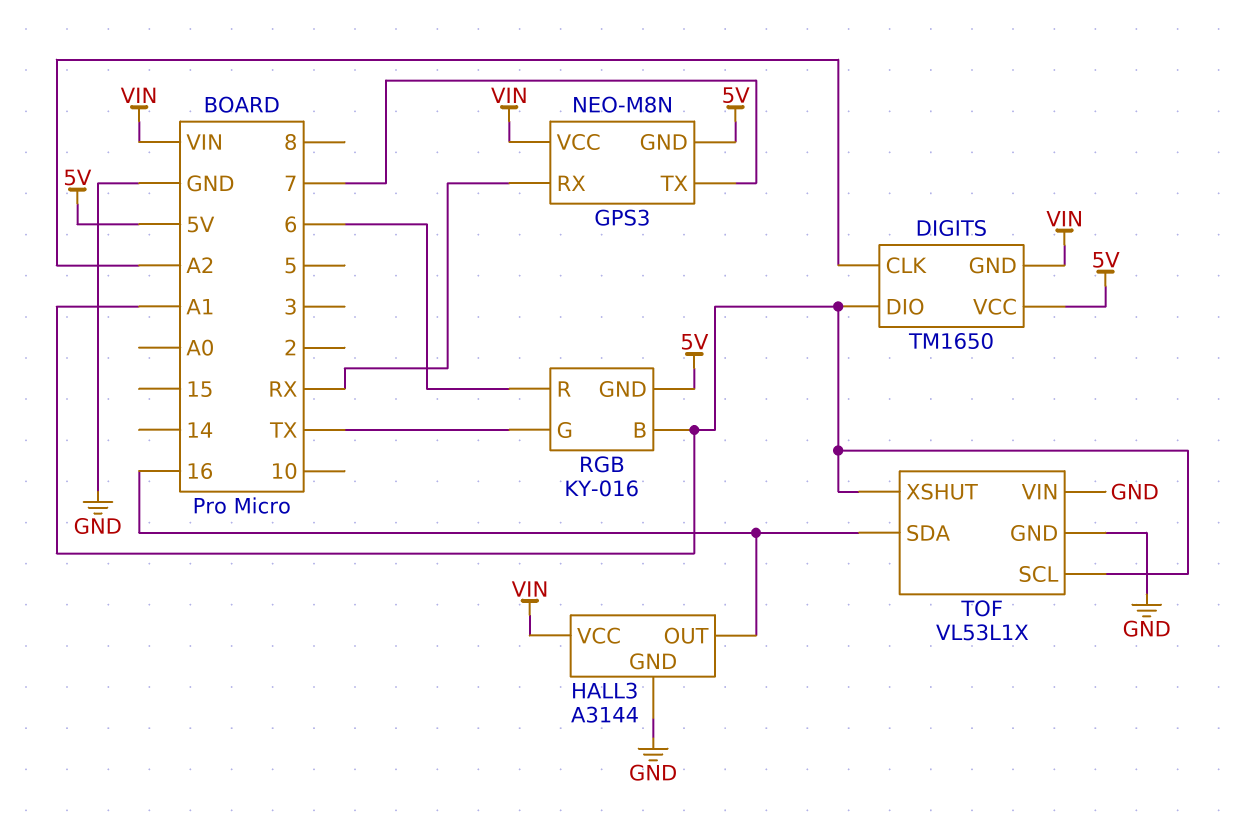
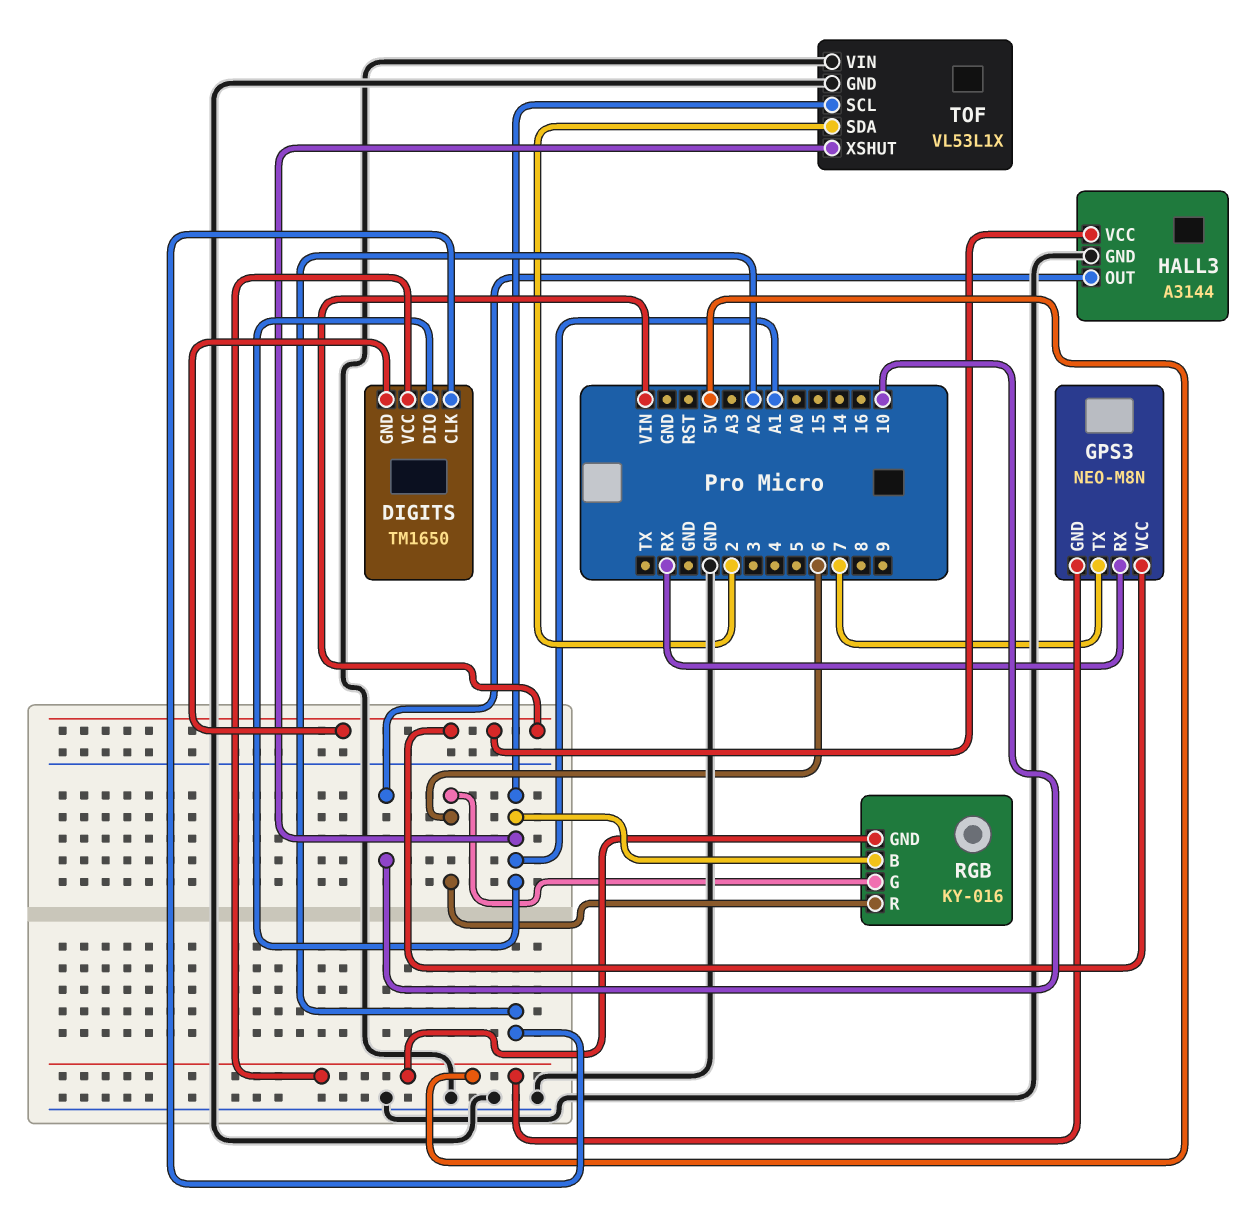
HALL3 pin OUT: 16 -> 10
RGB pin G: TX -> 6
TOF pin SDA: 16 -> 2

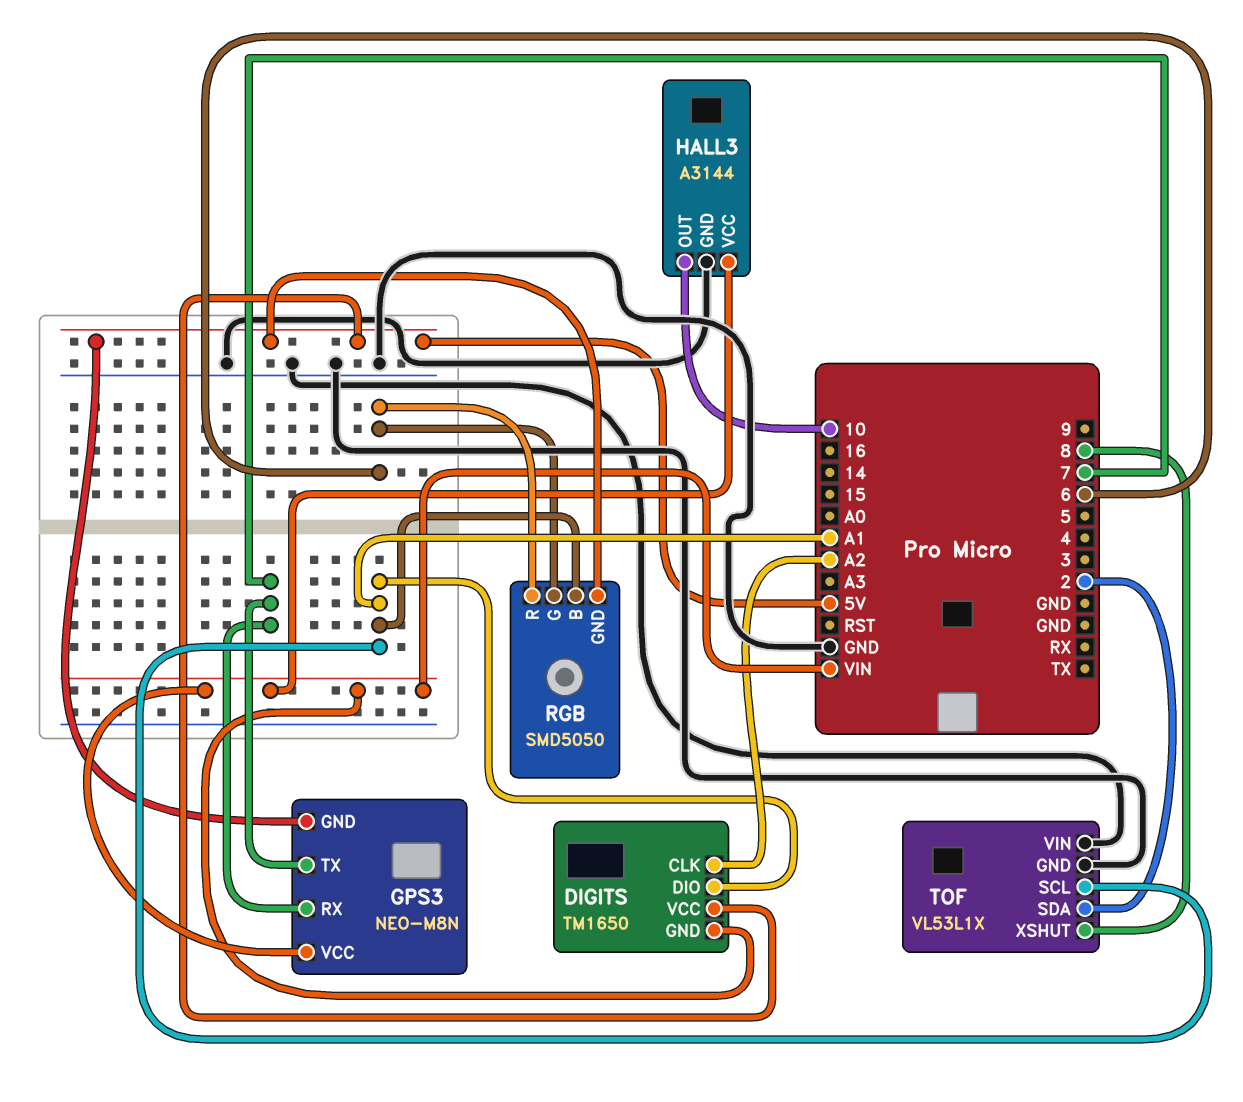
GPS3 pin RX: RX -> 7
RGB: KY-016 -> SMD5050
TOF pin XSHUT: A1 -> 8

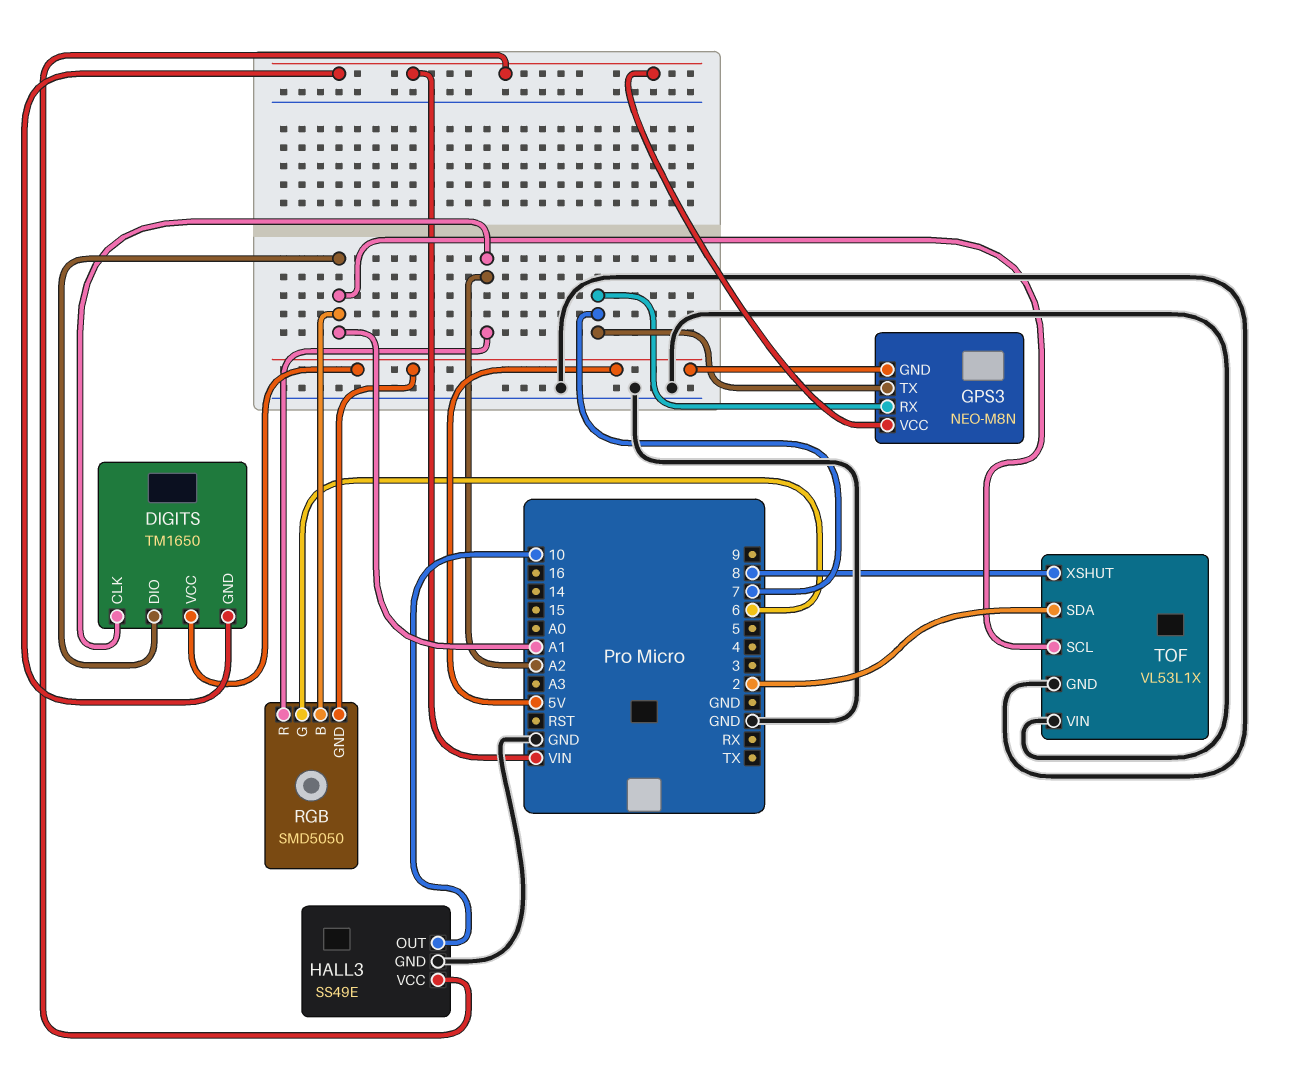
HALL3: A3144 -> SS49E
RGB pin R: 6 -> A2

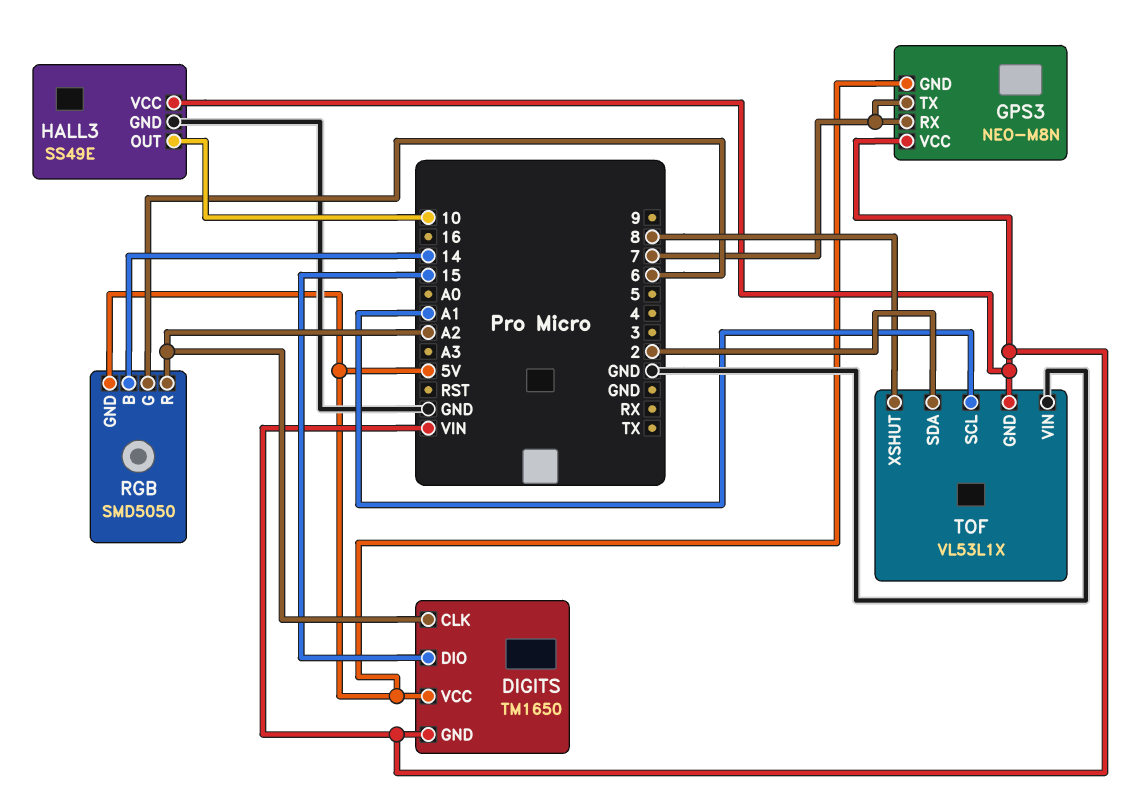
DIGITS pin DIO: A1 -> 15
RGB pin B: A1 -> 14
TOF pin GND: GND -> VIN

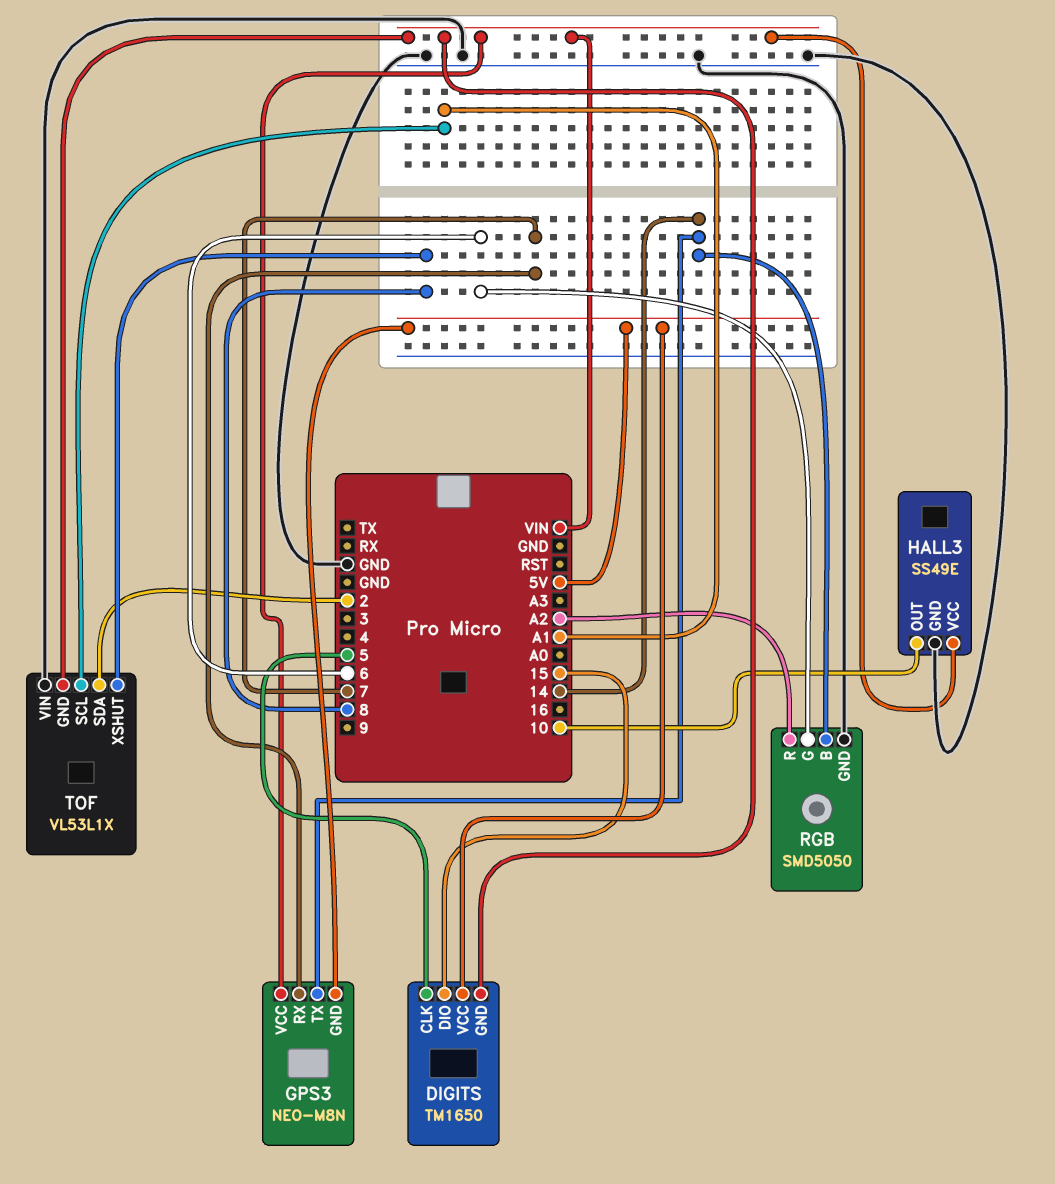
DIGITS pin CLK: A2 -> 5
GPS3 pin TX: 7 -> 14
RGB pin GND: 5V -> GND

